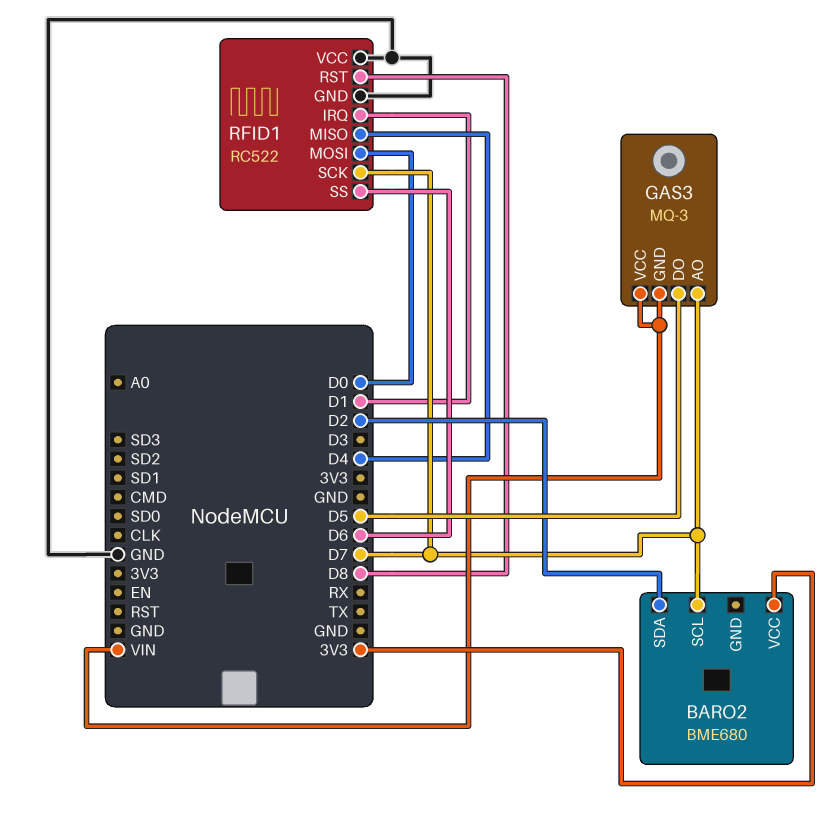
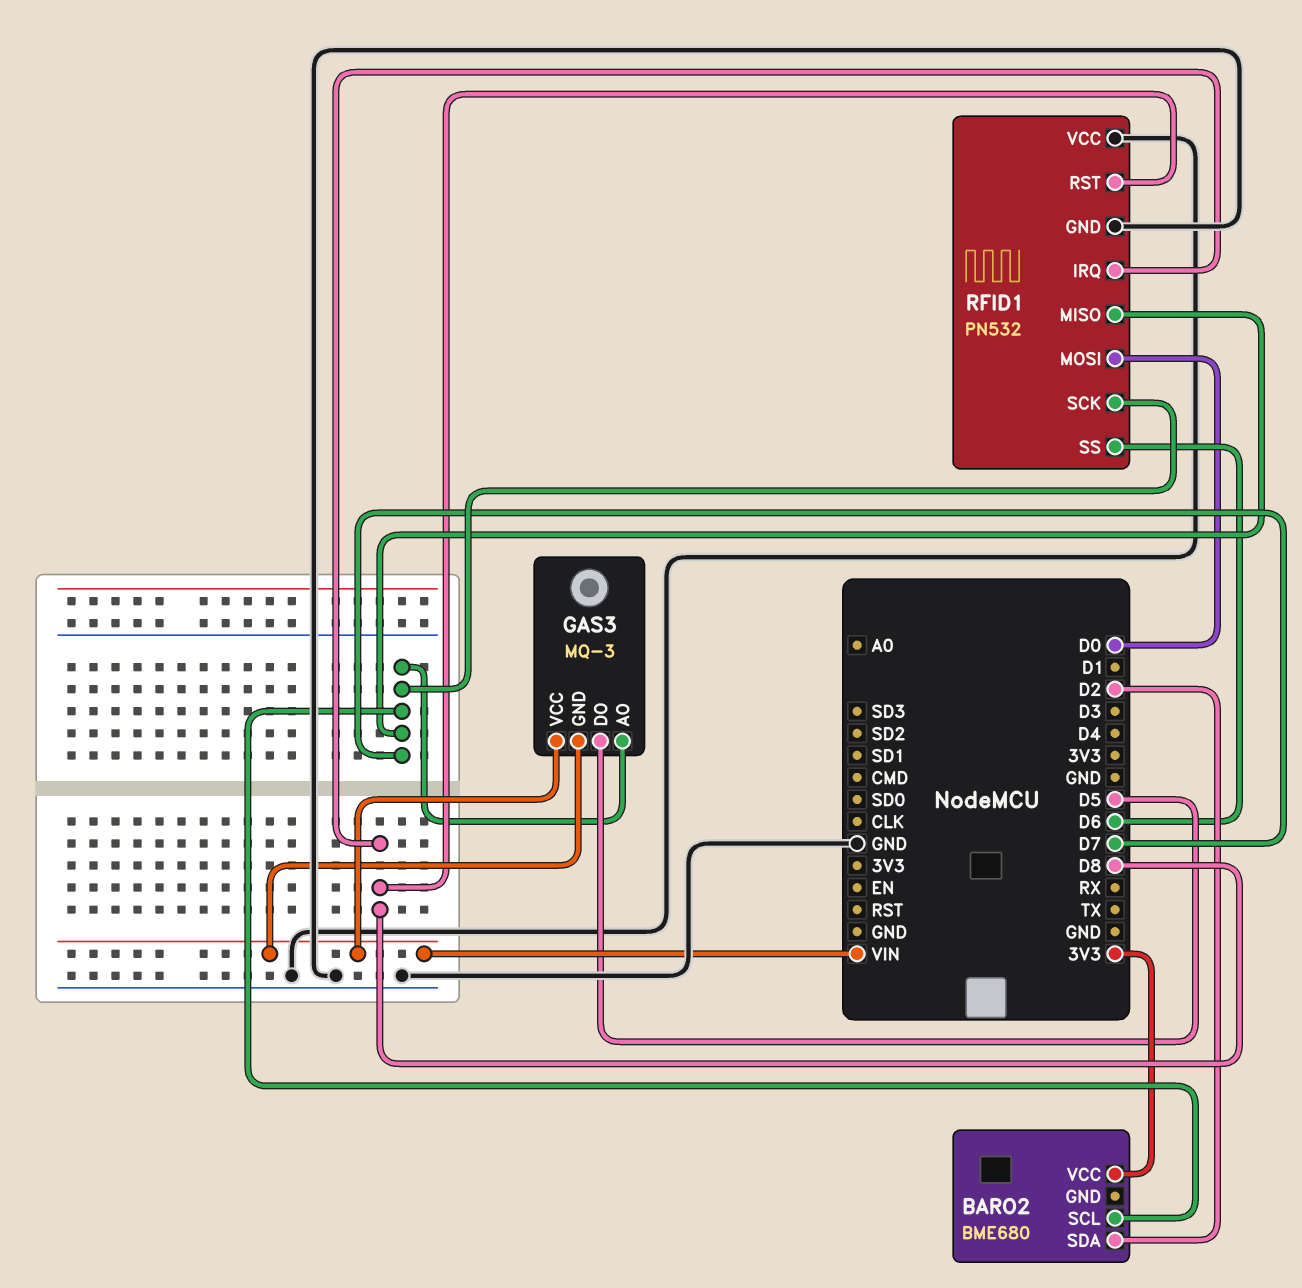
RFID1: RC522 -> PN532
RFID1 pin IRQ: D1 -> D8
RFID1 pin MISO: D4 -> D7

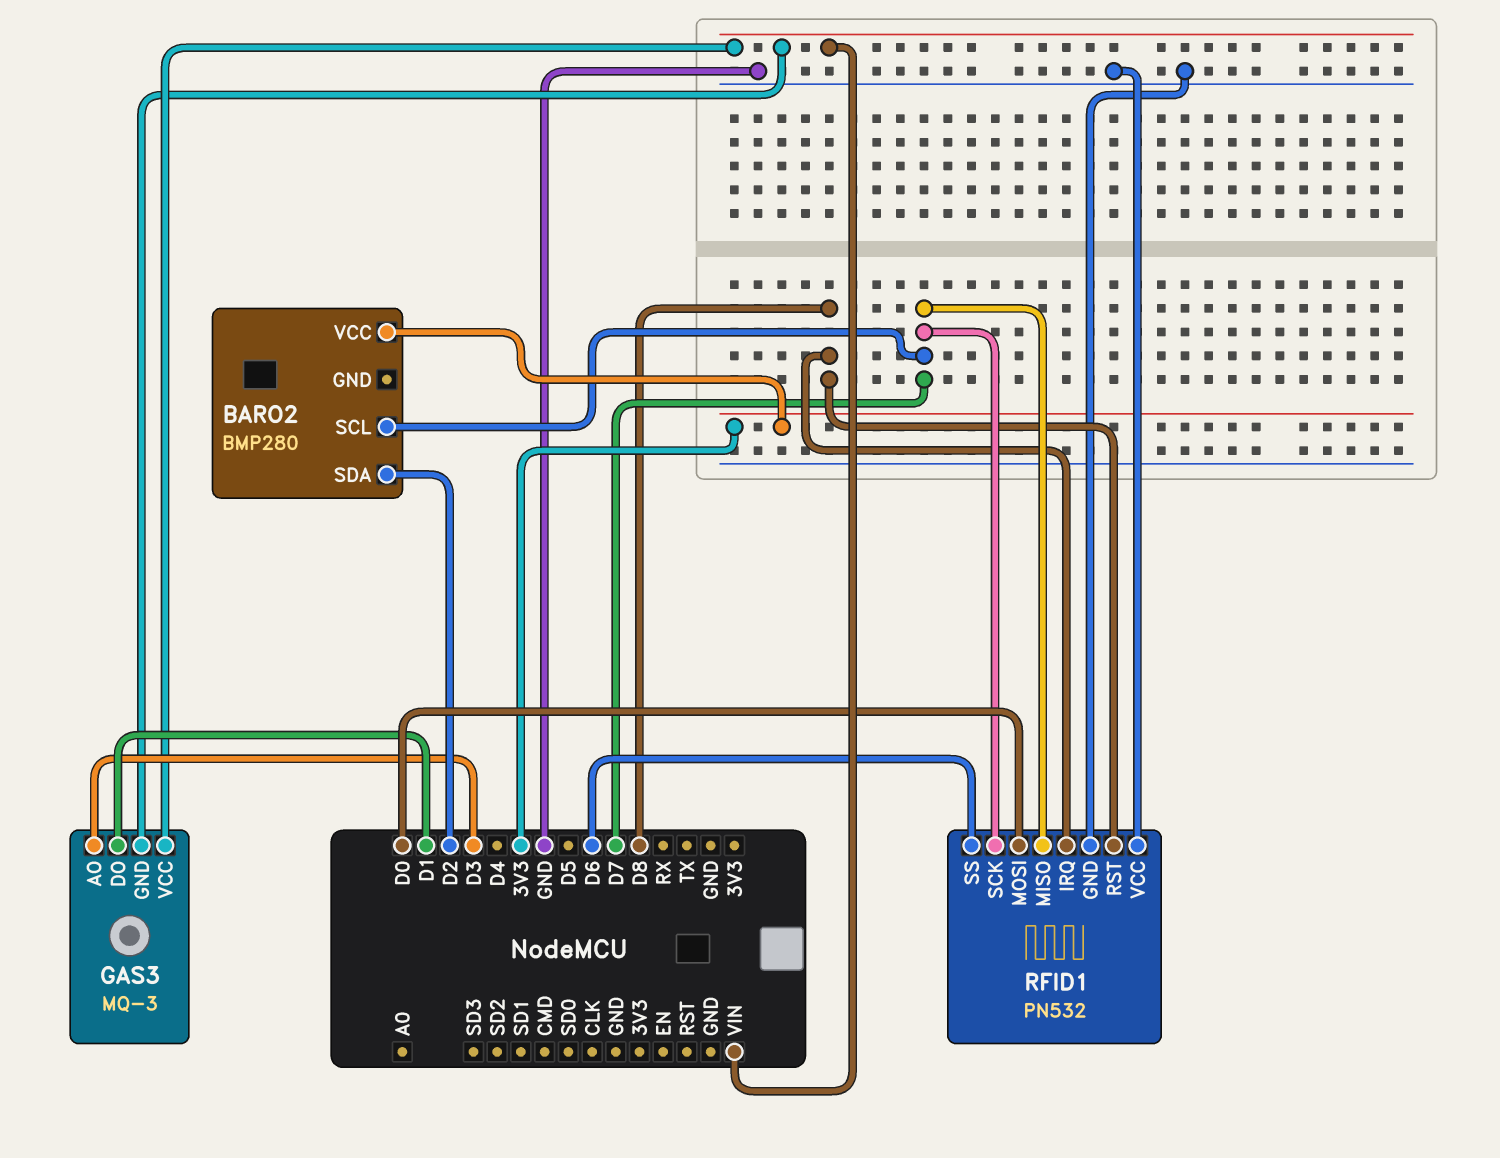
BARO2: BME680 -> BMP280
GAS3 pin AO: D7 -> D3
GAS3 pin DO: D5 -> D1

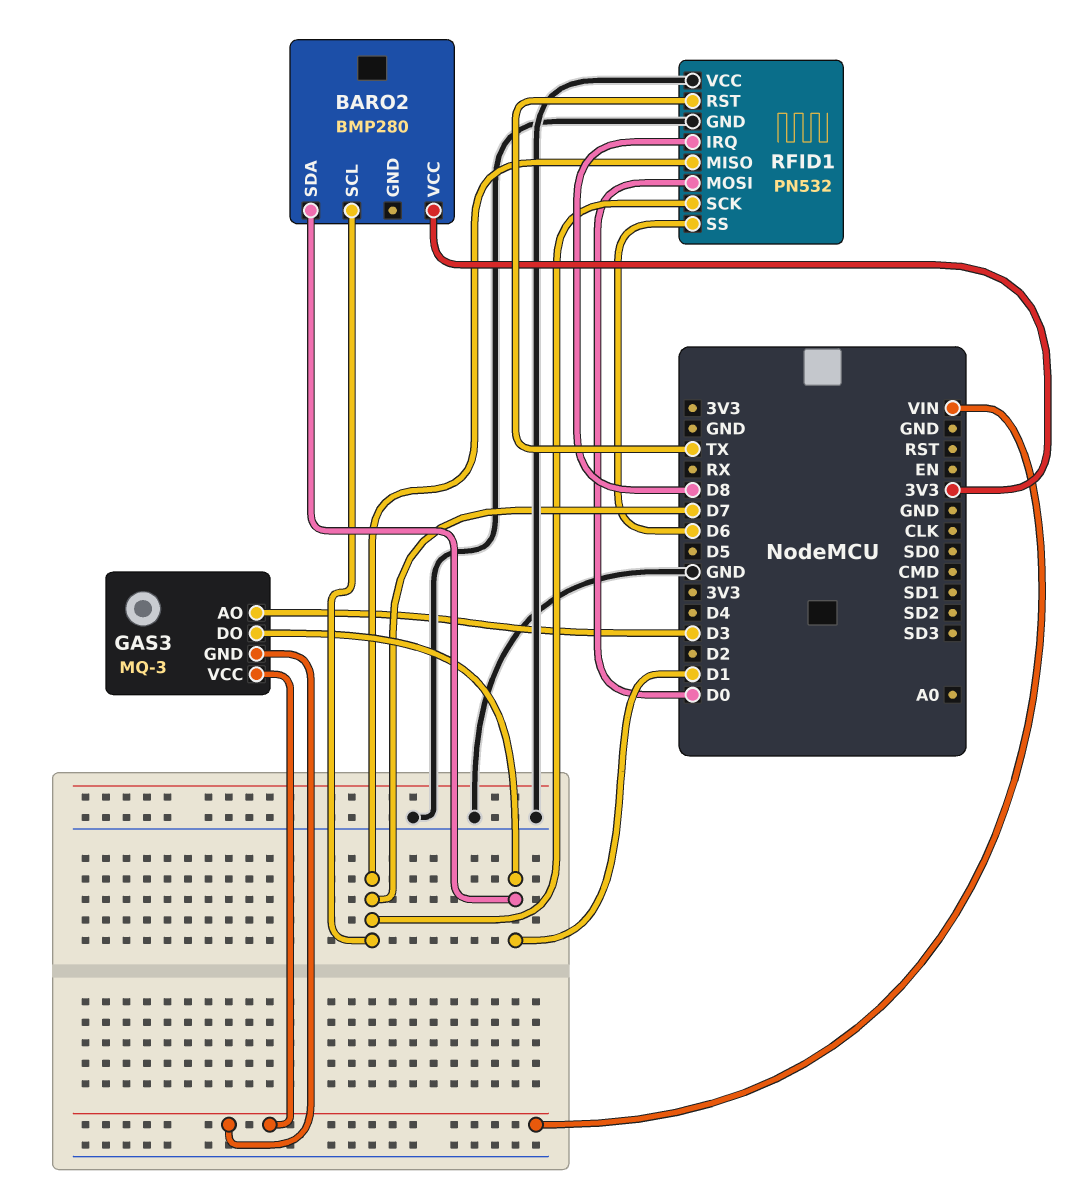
BARO2 pin SDA: D2 -> D1
RFID1 pin RST: D8 -> TX

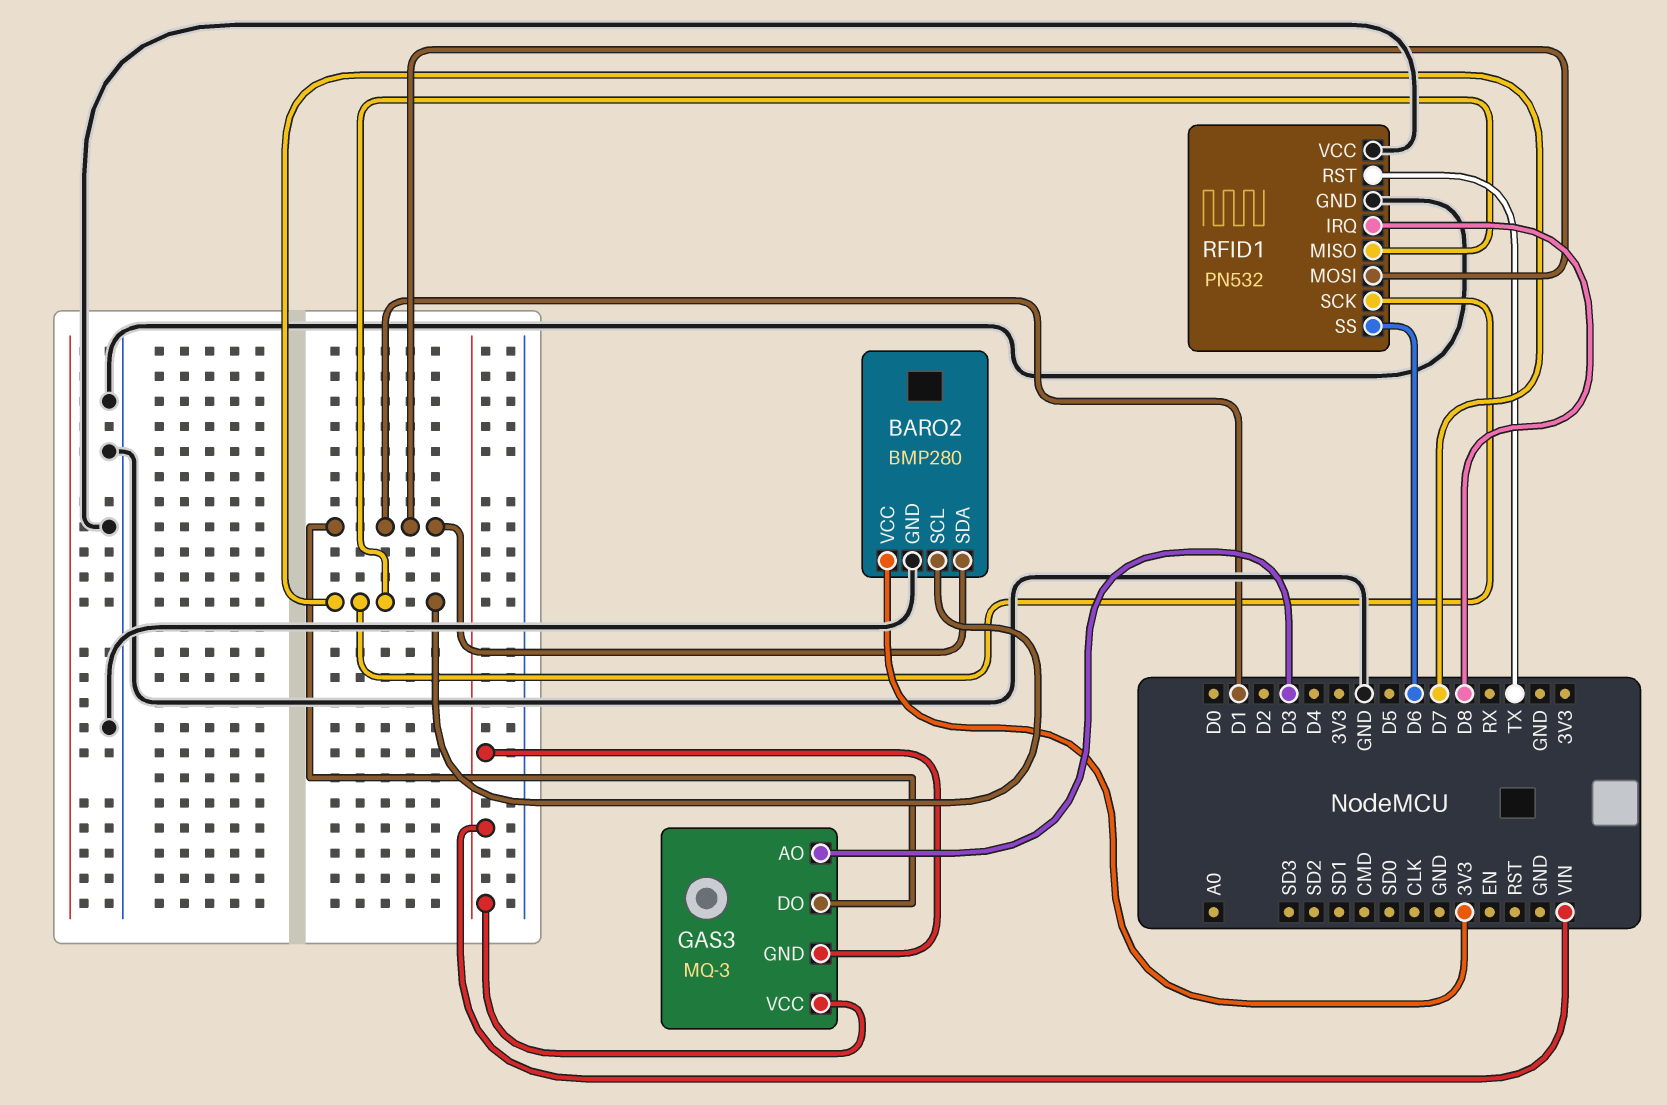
BARO2 pin GND: none -> GND
RFID1 pin MOSI: D0 -> D1

